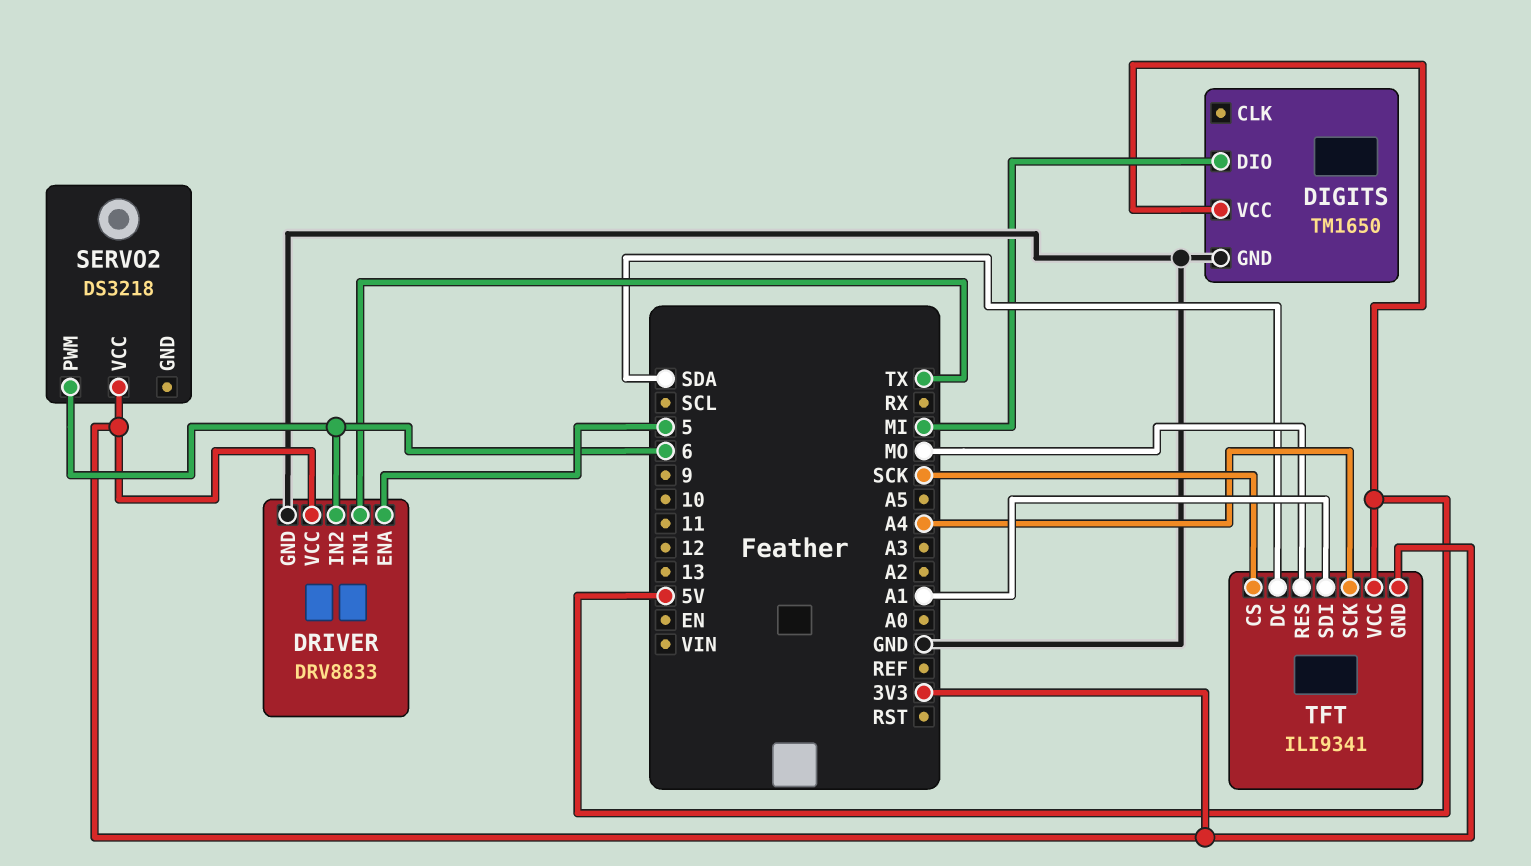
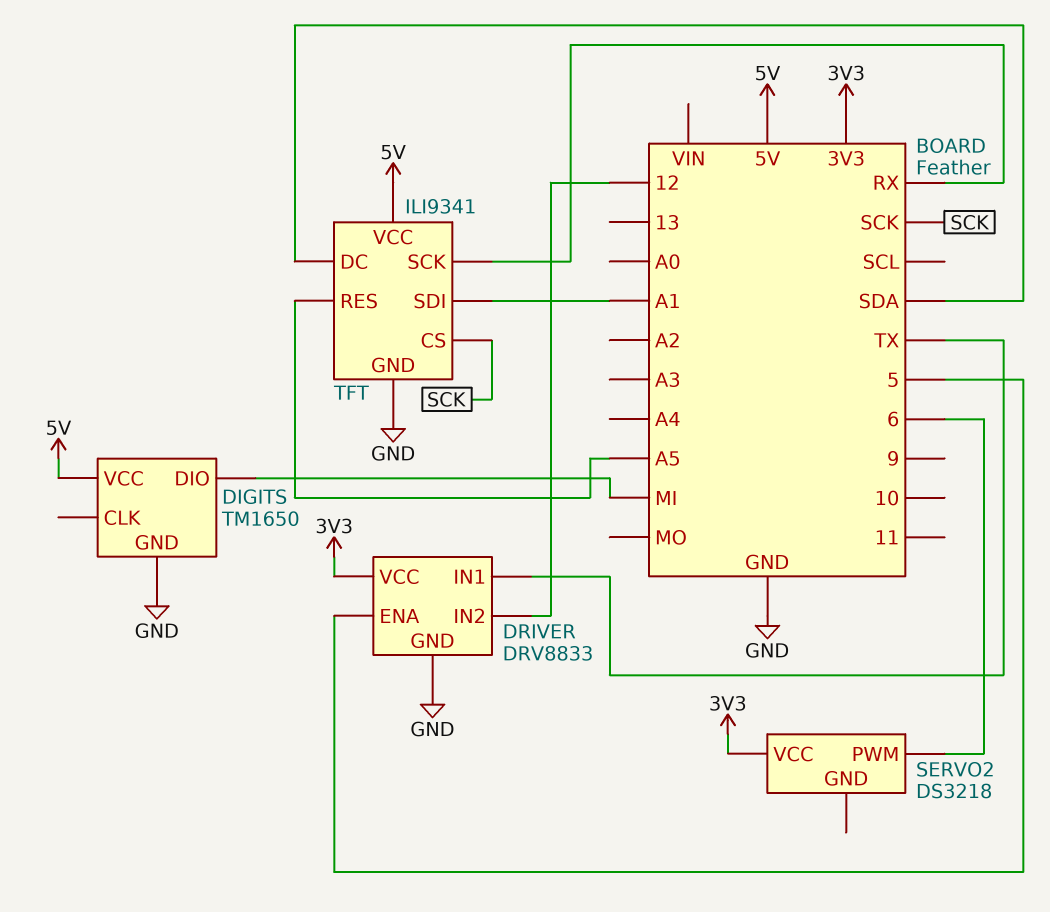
DRIVER pin IN2: 6 -> 12
TFT pin GND: 3V3 -> GND
TFT pin RES: MO -> A5
TFT pin SCK: A4 -> RX

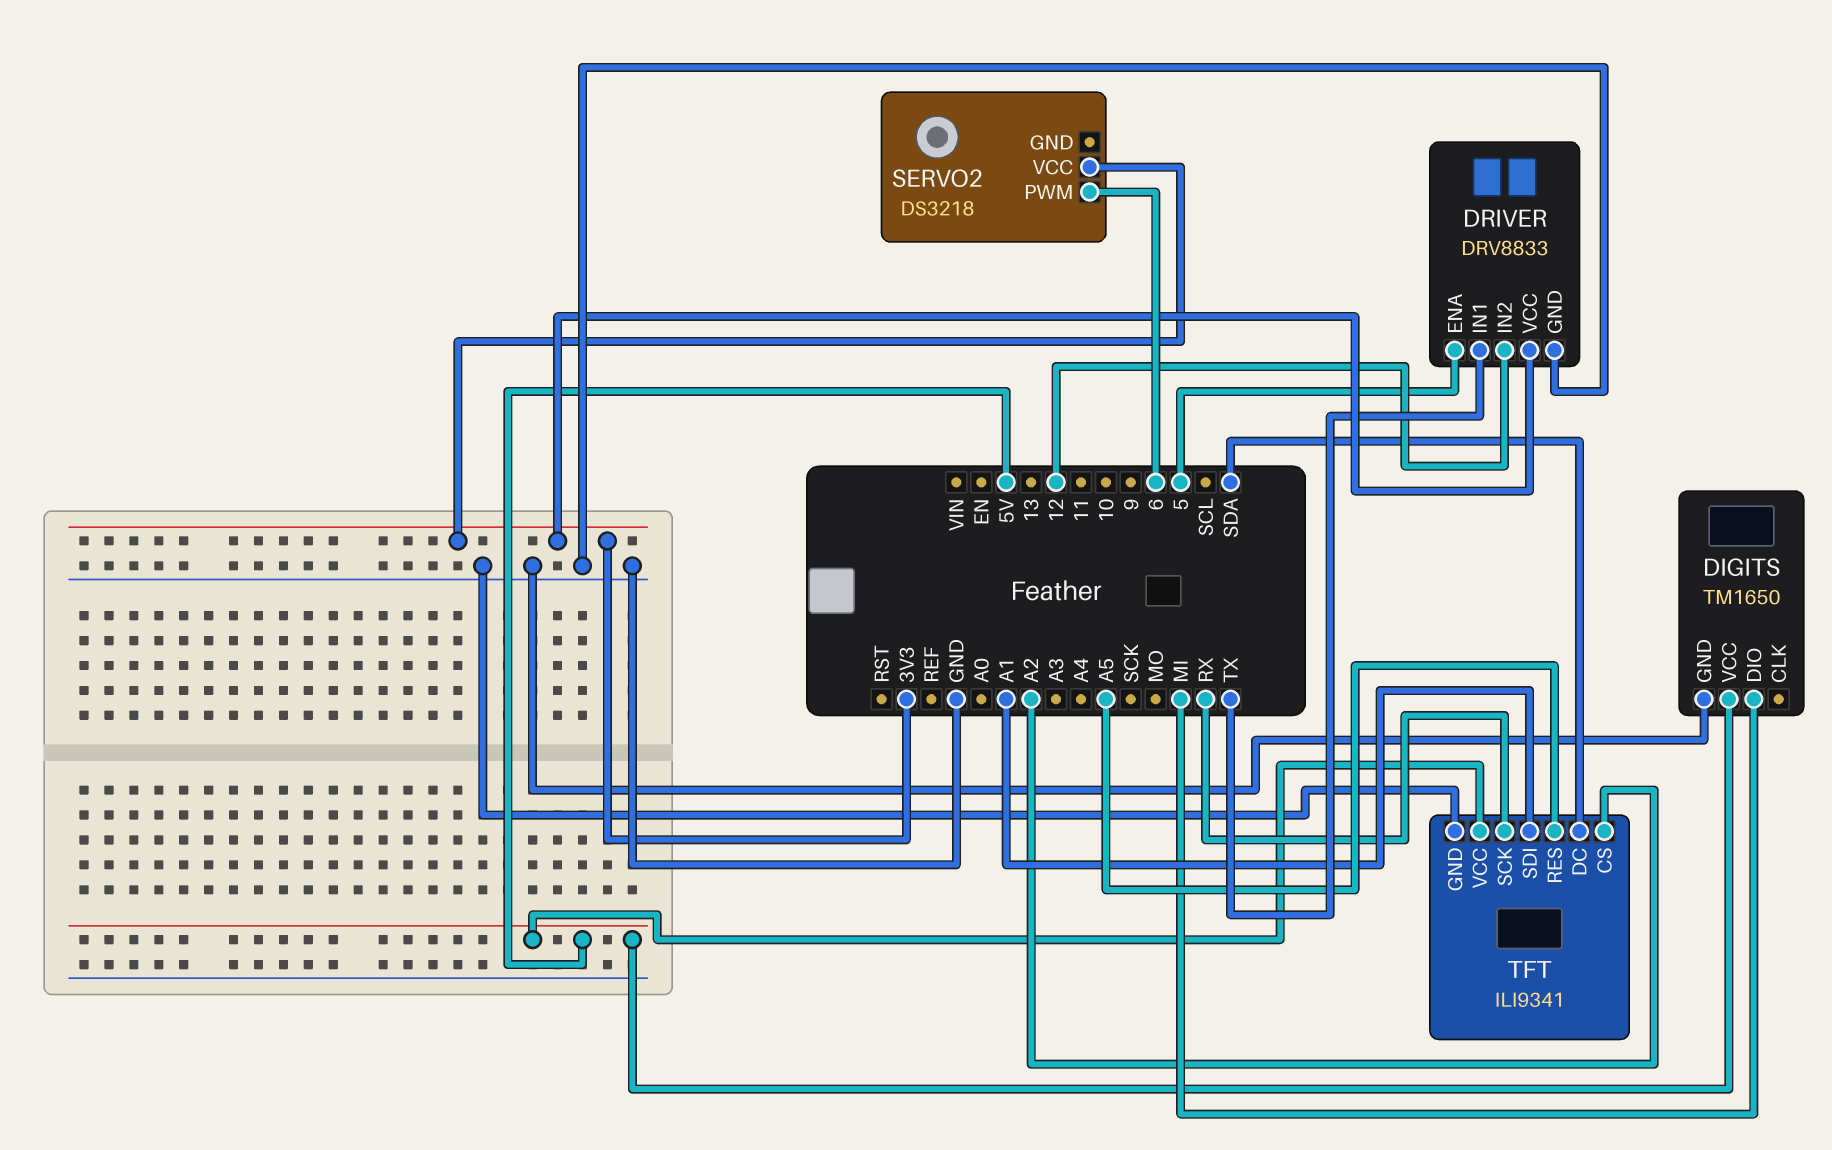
TFT pin CS: SCK -> A2

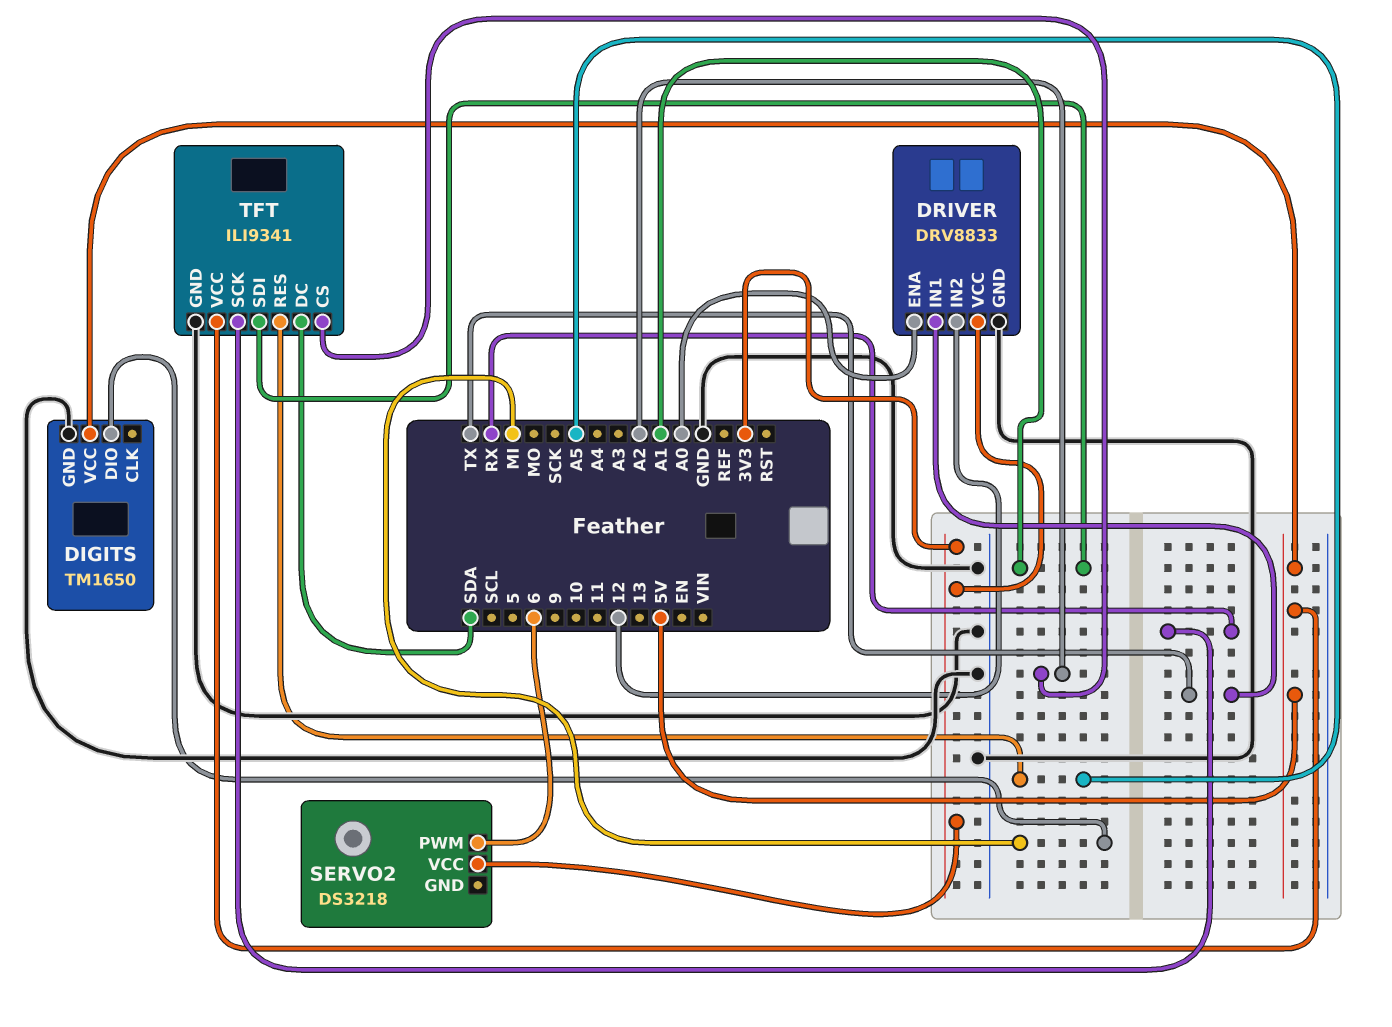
DRIVER pin ENA: 5 -> A0

